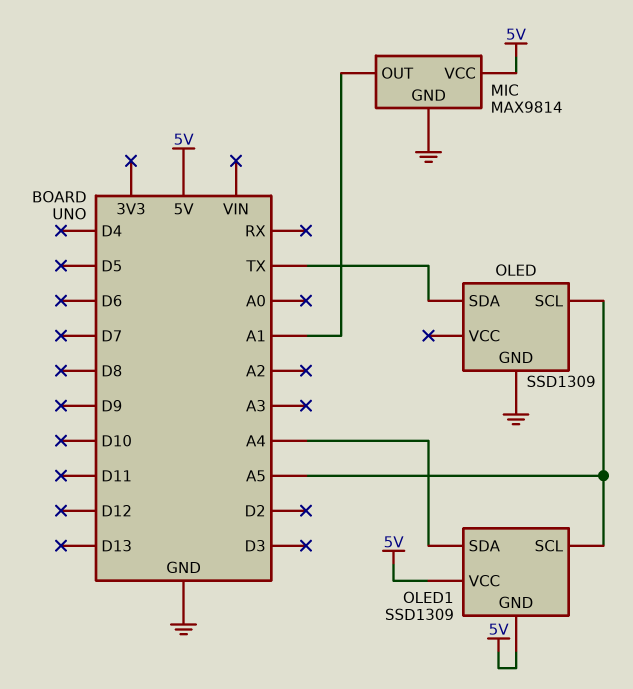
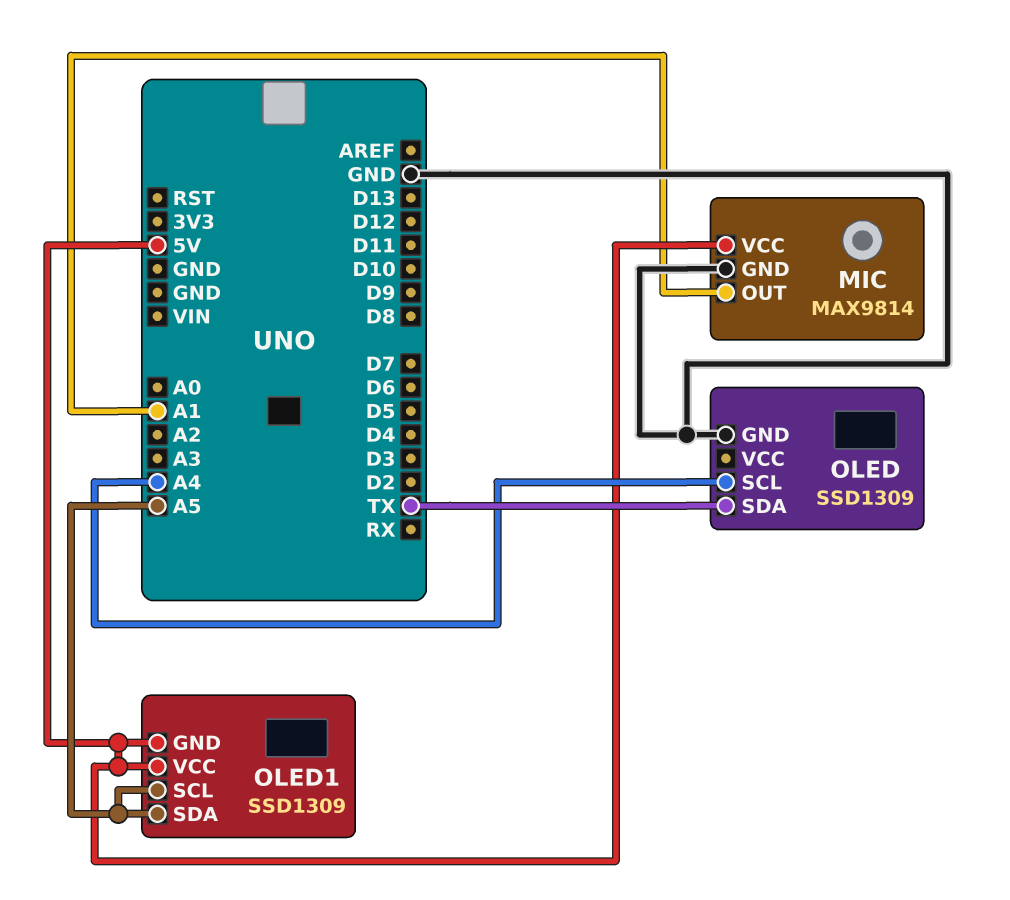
OLED pin SCL: A5 -> A4
OLED1 pin SDA: A4 -> A5

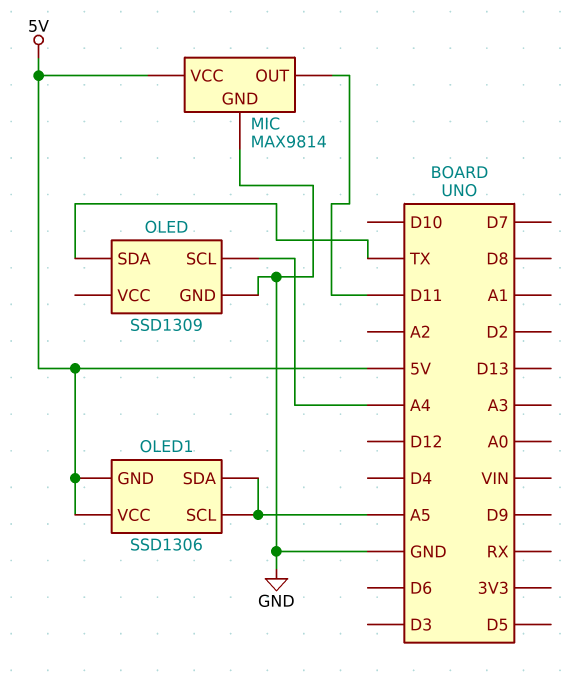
MIC pin OUT: A1 -> D11
OLED1: SSD1309 -> SSD1306

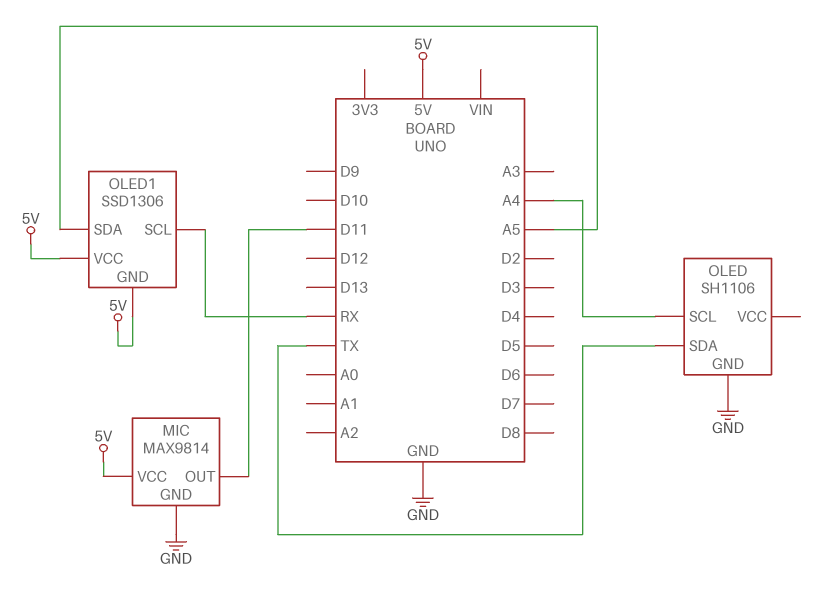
OLED: SSD1309 -> SH1106
OLED1 pin SCL: A5 -> RX

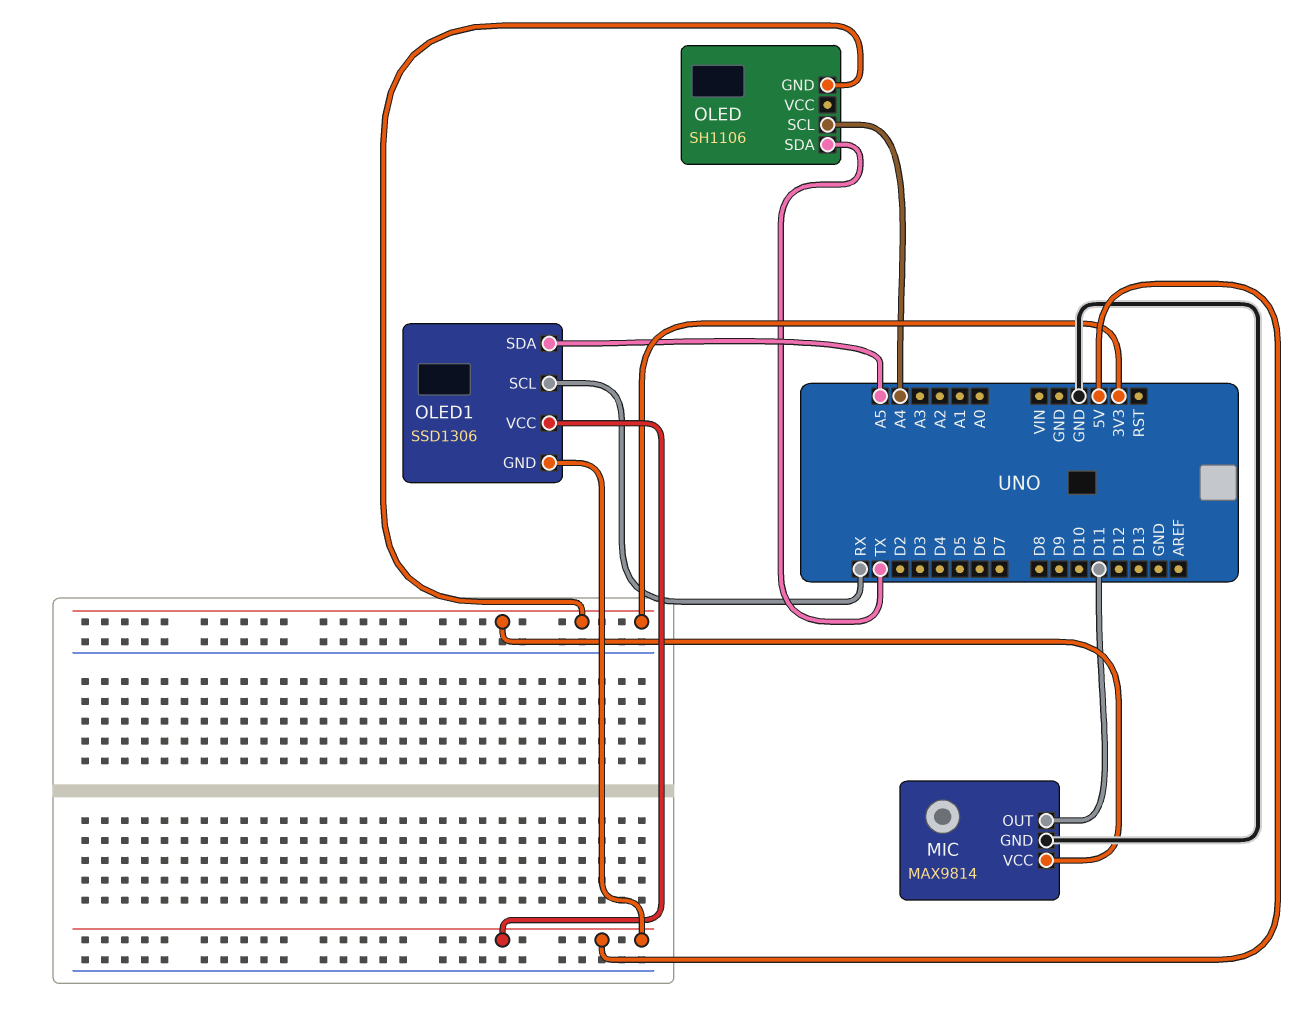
MIC pin VCC: 5V -> 3V3
OLED pin GND: GND -> 3V3

